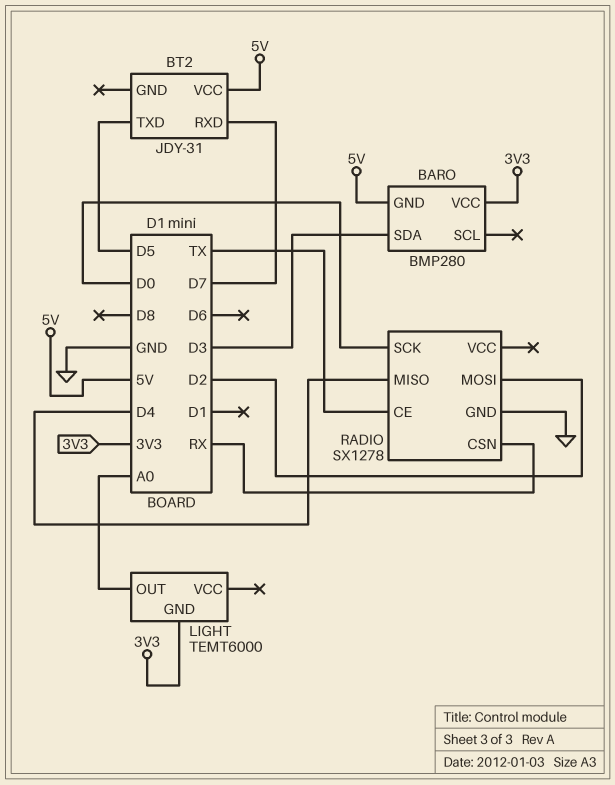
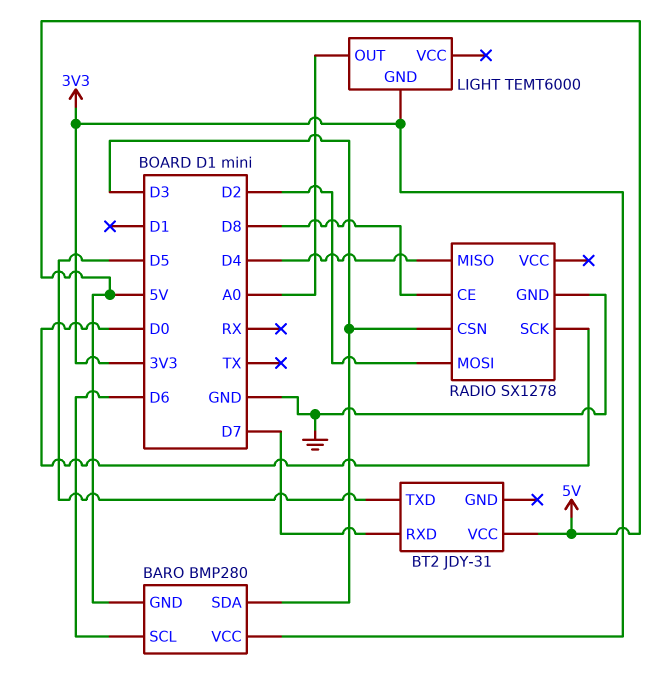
BARO pin SCL: none -> D6
RADIO pin CE: TX -> D8
RADIO pin CSN: RX -> D3

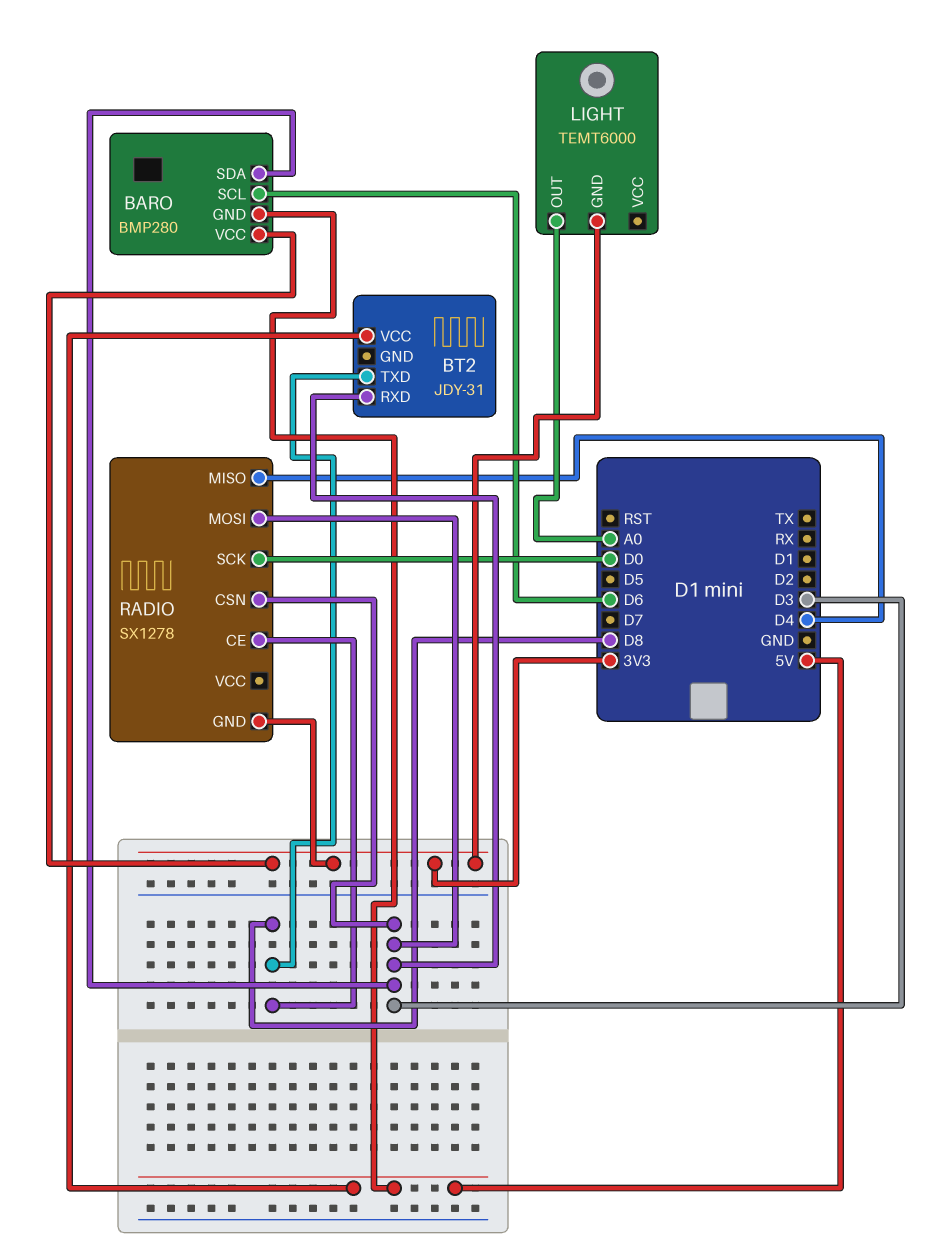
BT2 pin RXD: D7 -> D3
BT2 pin TXD: D5 -> D8
RADIO pin GND: GND -> 3V3
RADIO pin MOSI: D2 -> D3

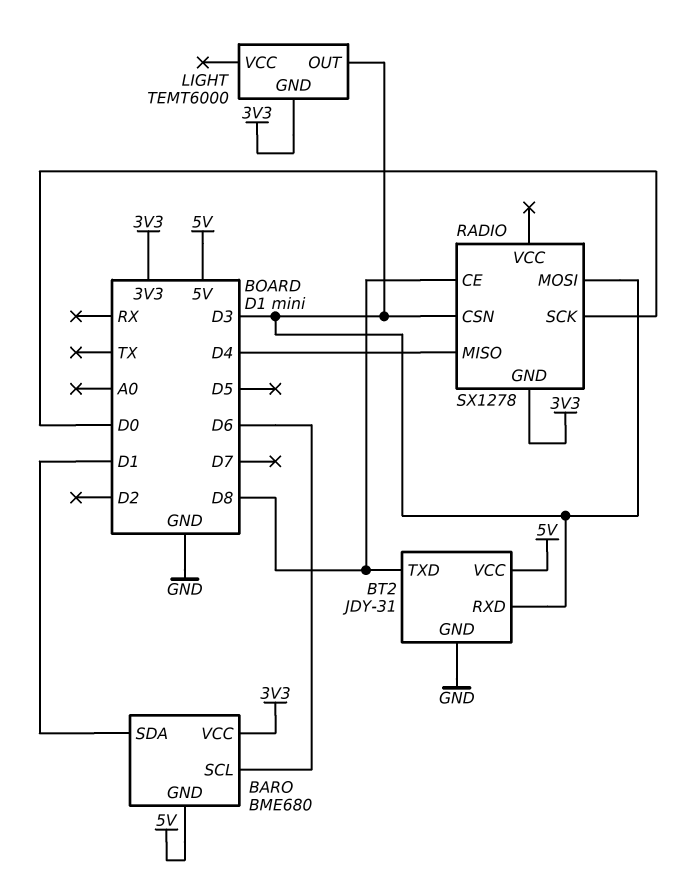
BARO: BMP280 -> BME680
BARO pin SDA: D3 -> D1
BT2 pin GND: none -> GND
LIGHT pin OUT: A0 -> D3

